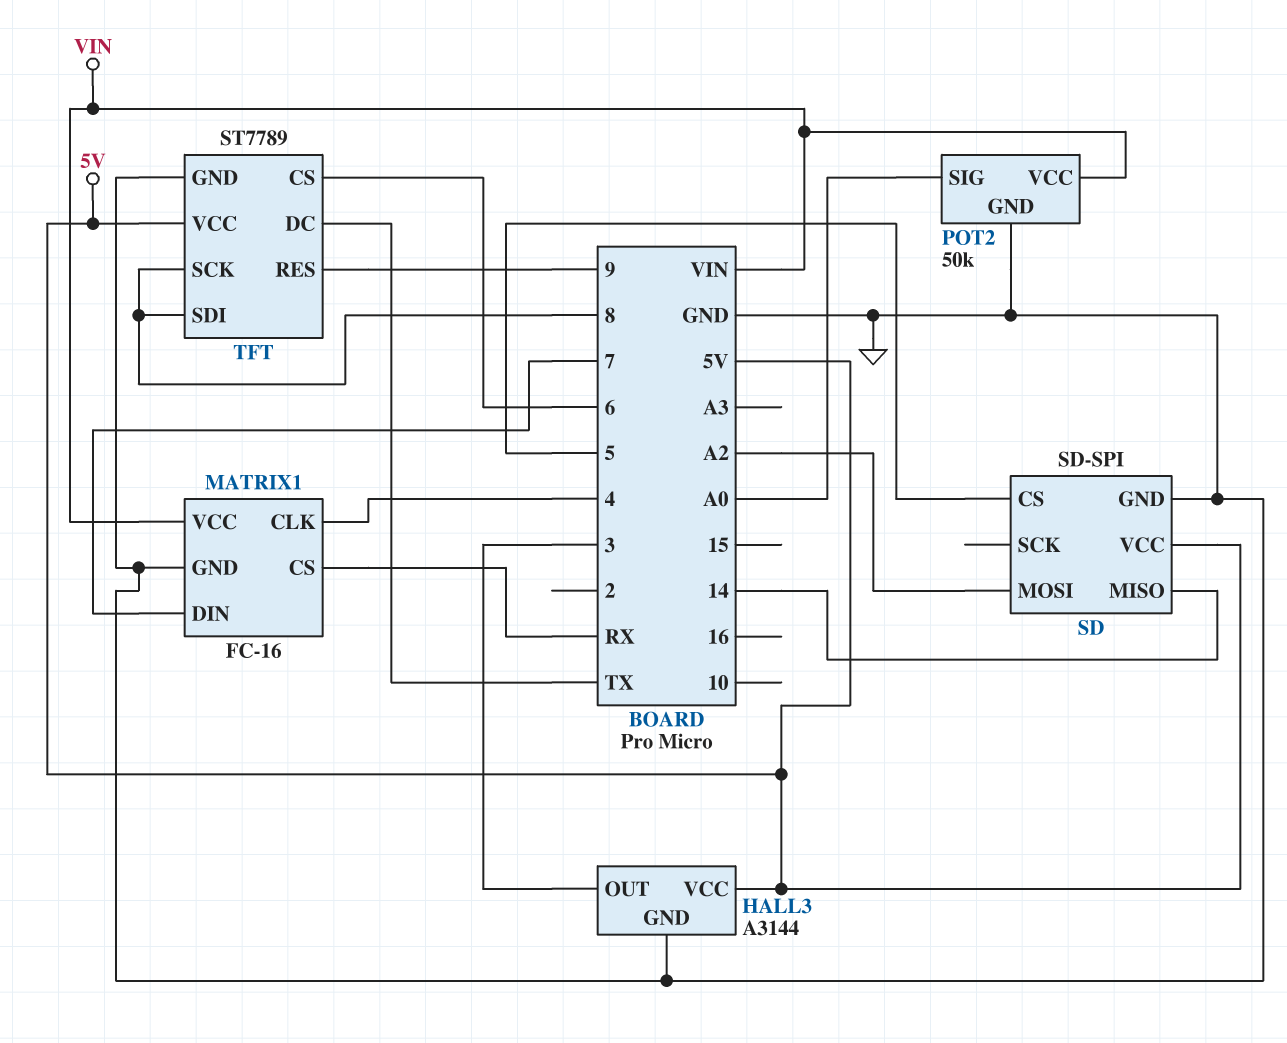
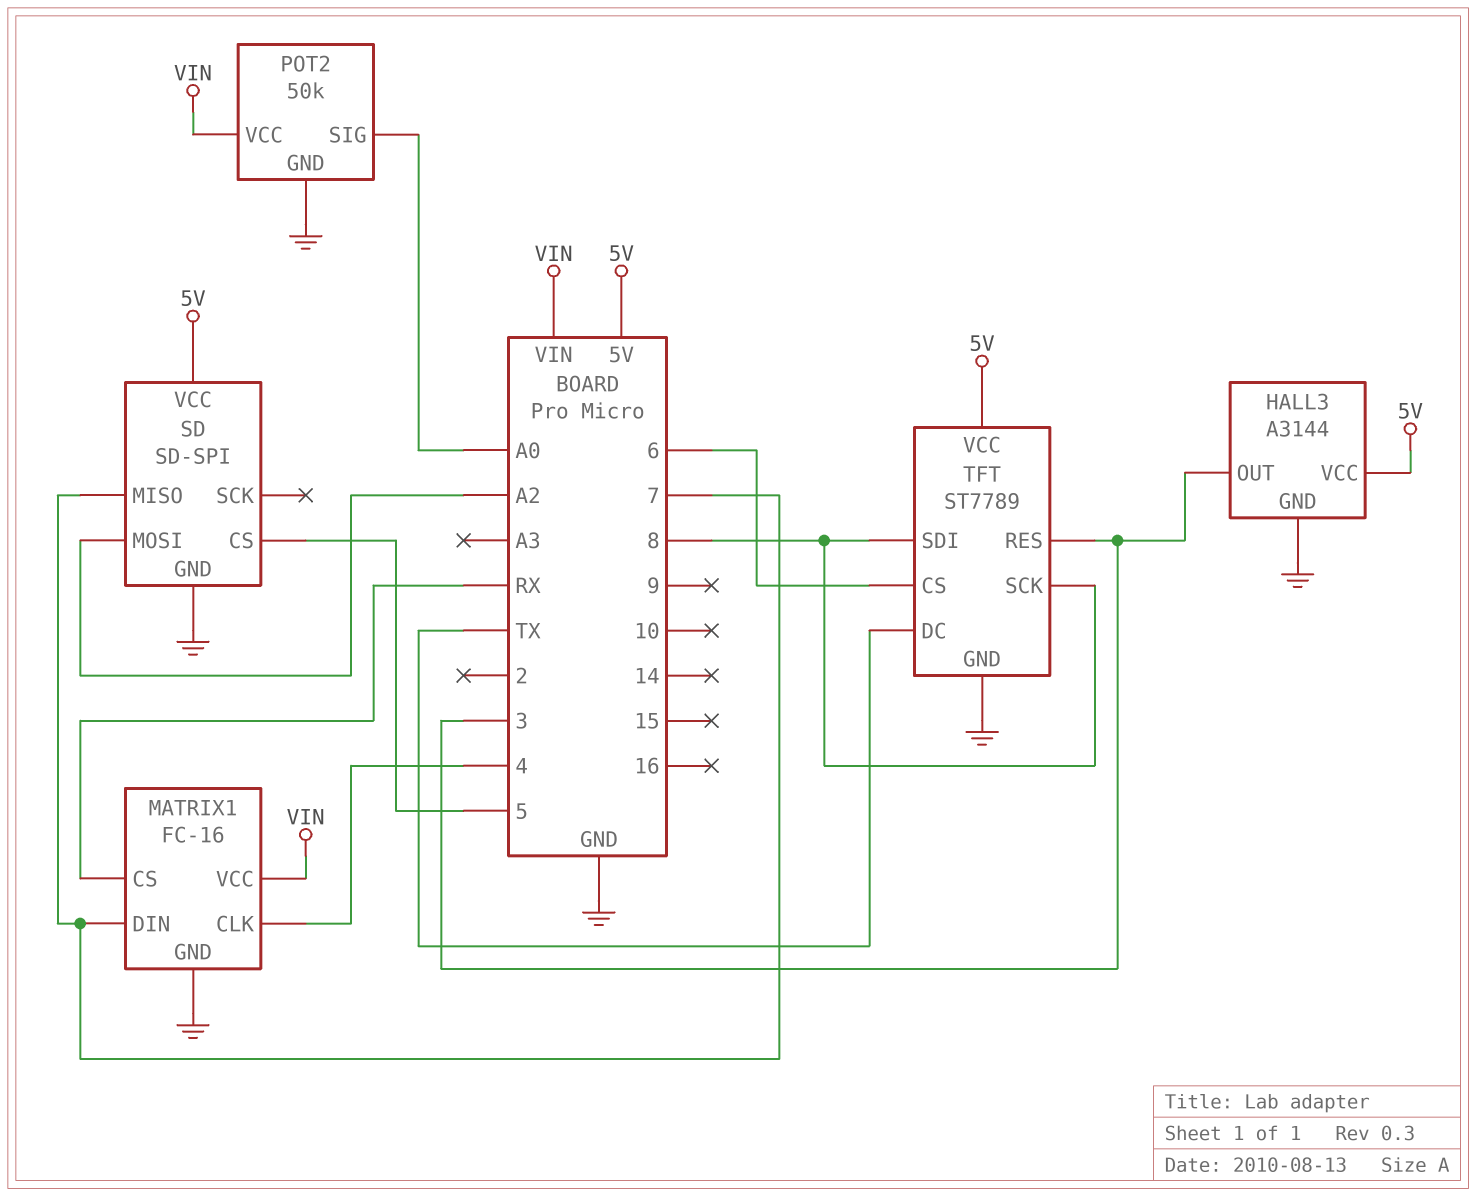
SD pin MISO: 14 -> 7
TFT pin RES: 9 -> 3

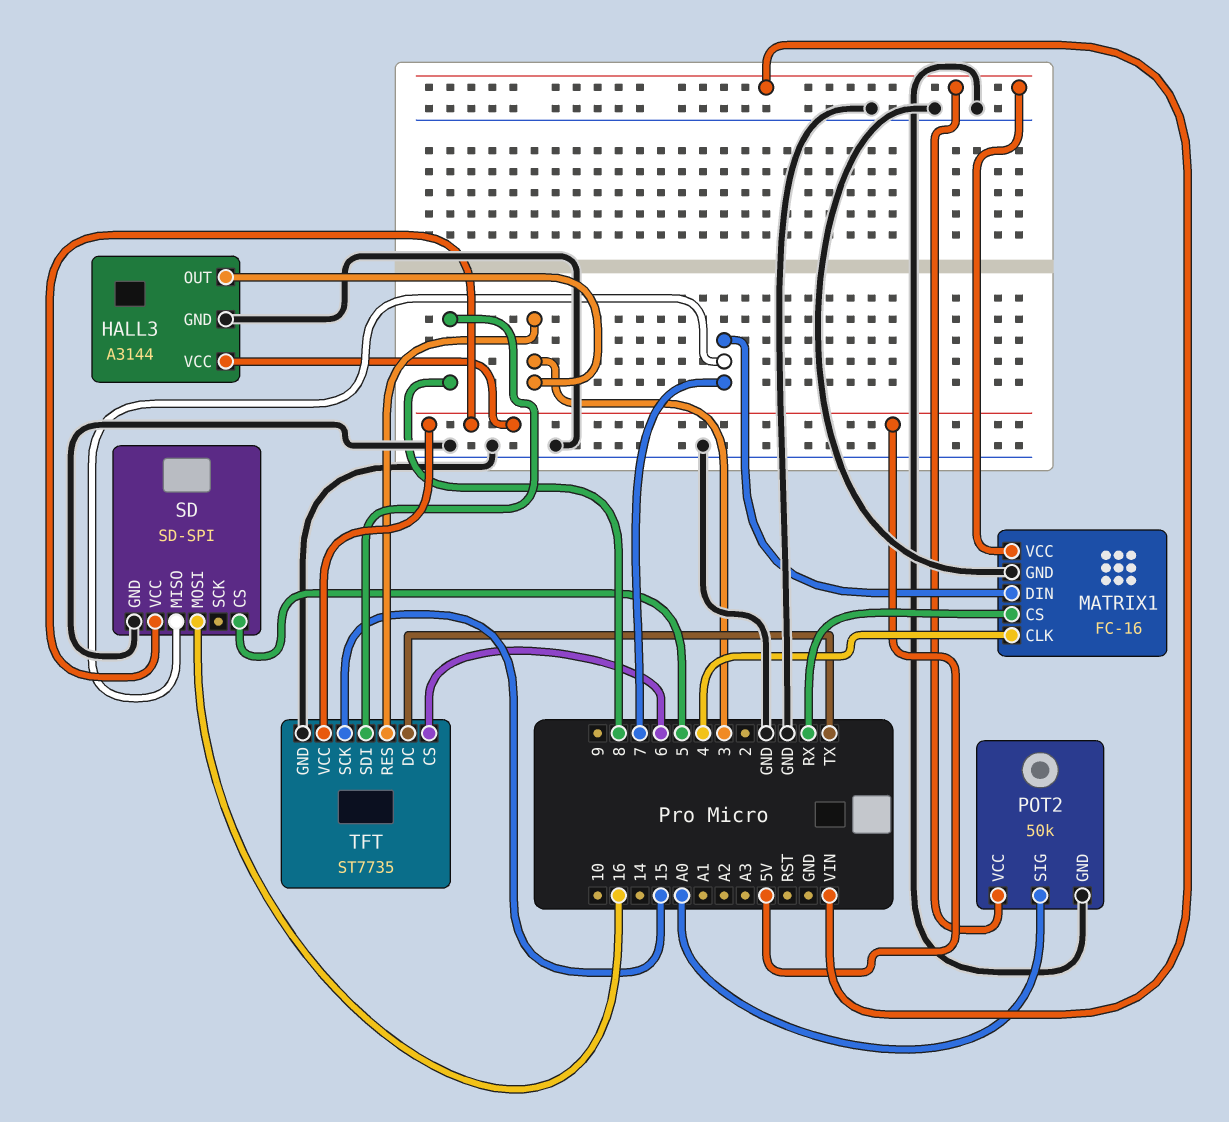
SD pin MOSI: A2 -> 16
TFT: ST7789 -> ST7735
TFT pin SCK: 8 -> 15

